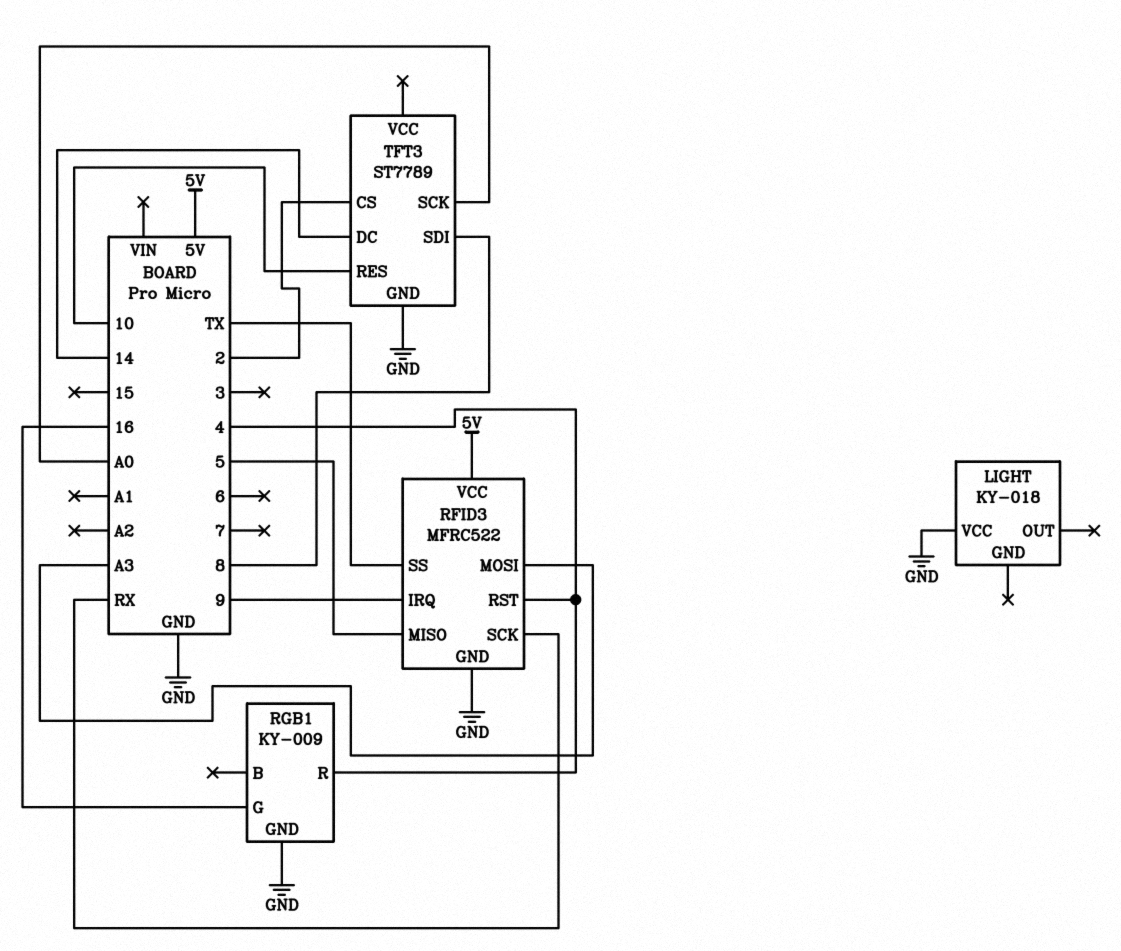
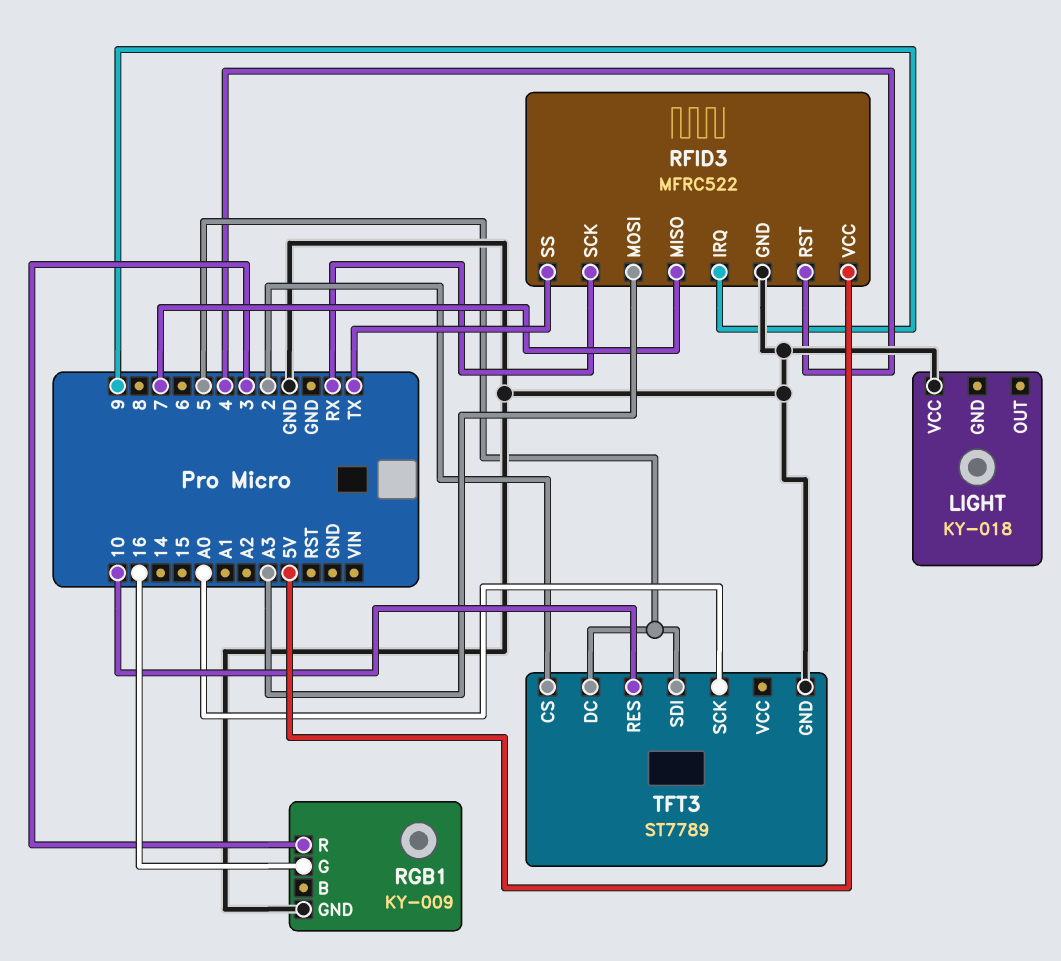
RFID3 pin MISO: 5 -> 7
RGB1 pin R: 4 -> 3
TFT3 pin DC: 14 -> 5
TFT3 pin SDI: 8 -> 5

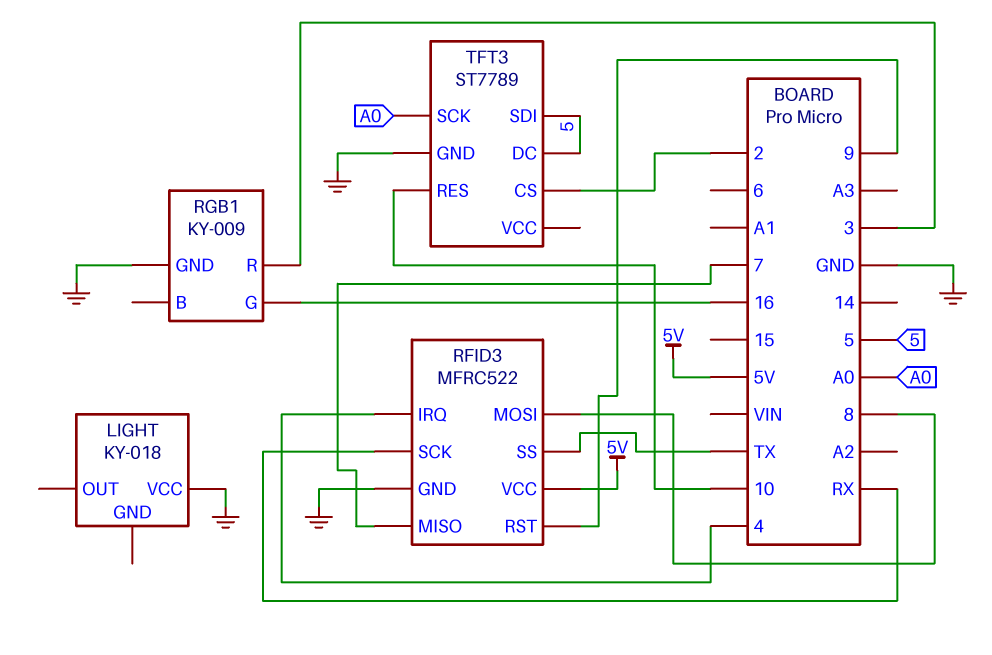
RFID3 pin IRQ: 9 -> 4
RFID3 pin MOSI: A3 -> 8
RFID3 pin RST: 4 -> 9

